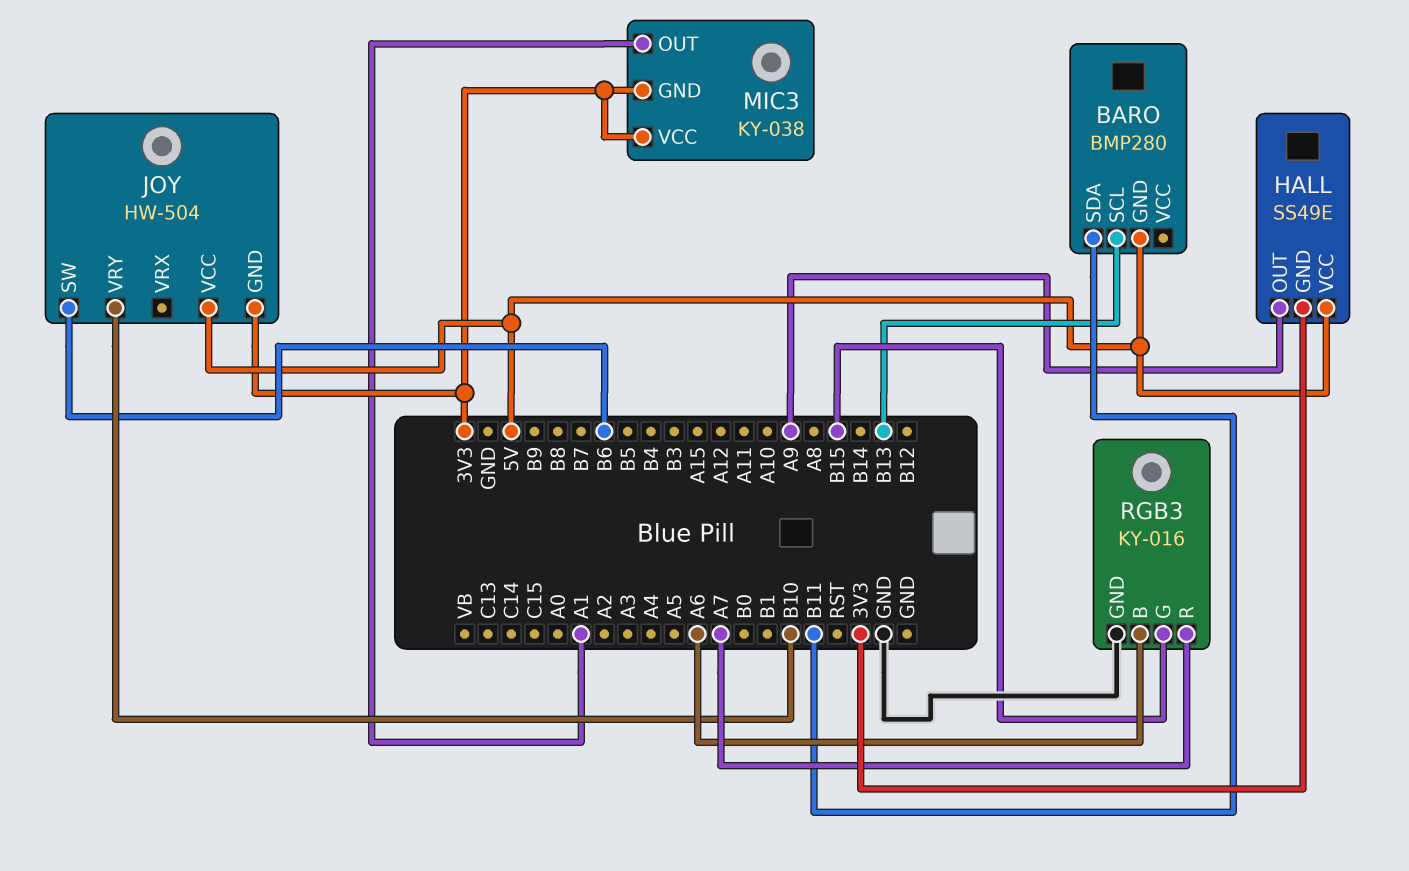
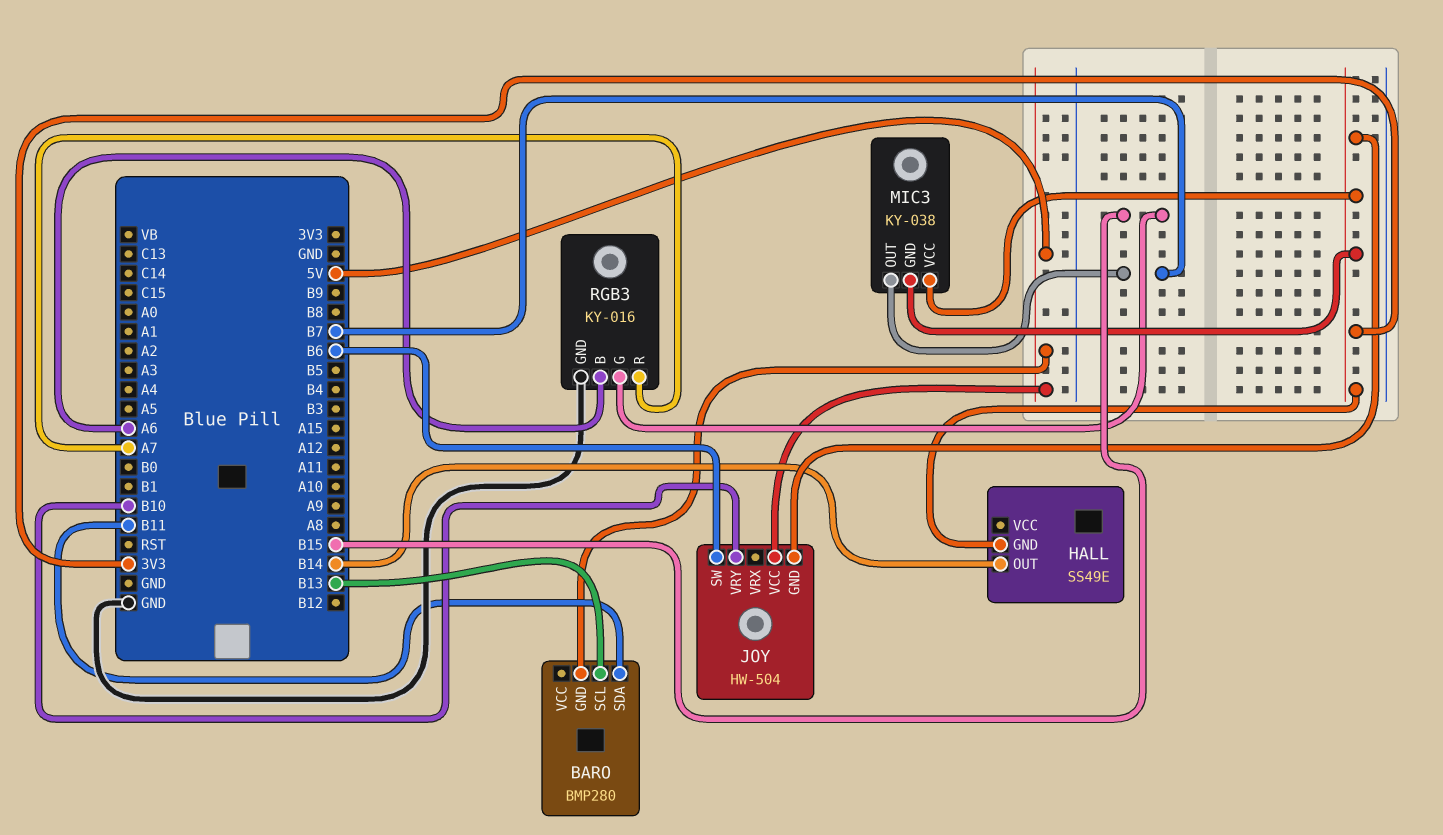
HALL pin OUT: A9 -> B14
HALL pin VCC: 5V -> none
MIC3 pin OUT: A1 -> B7

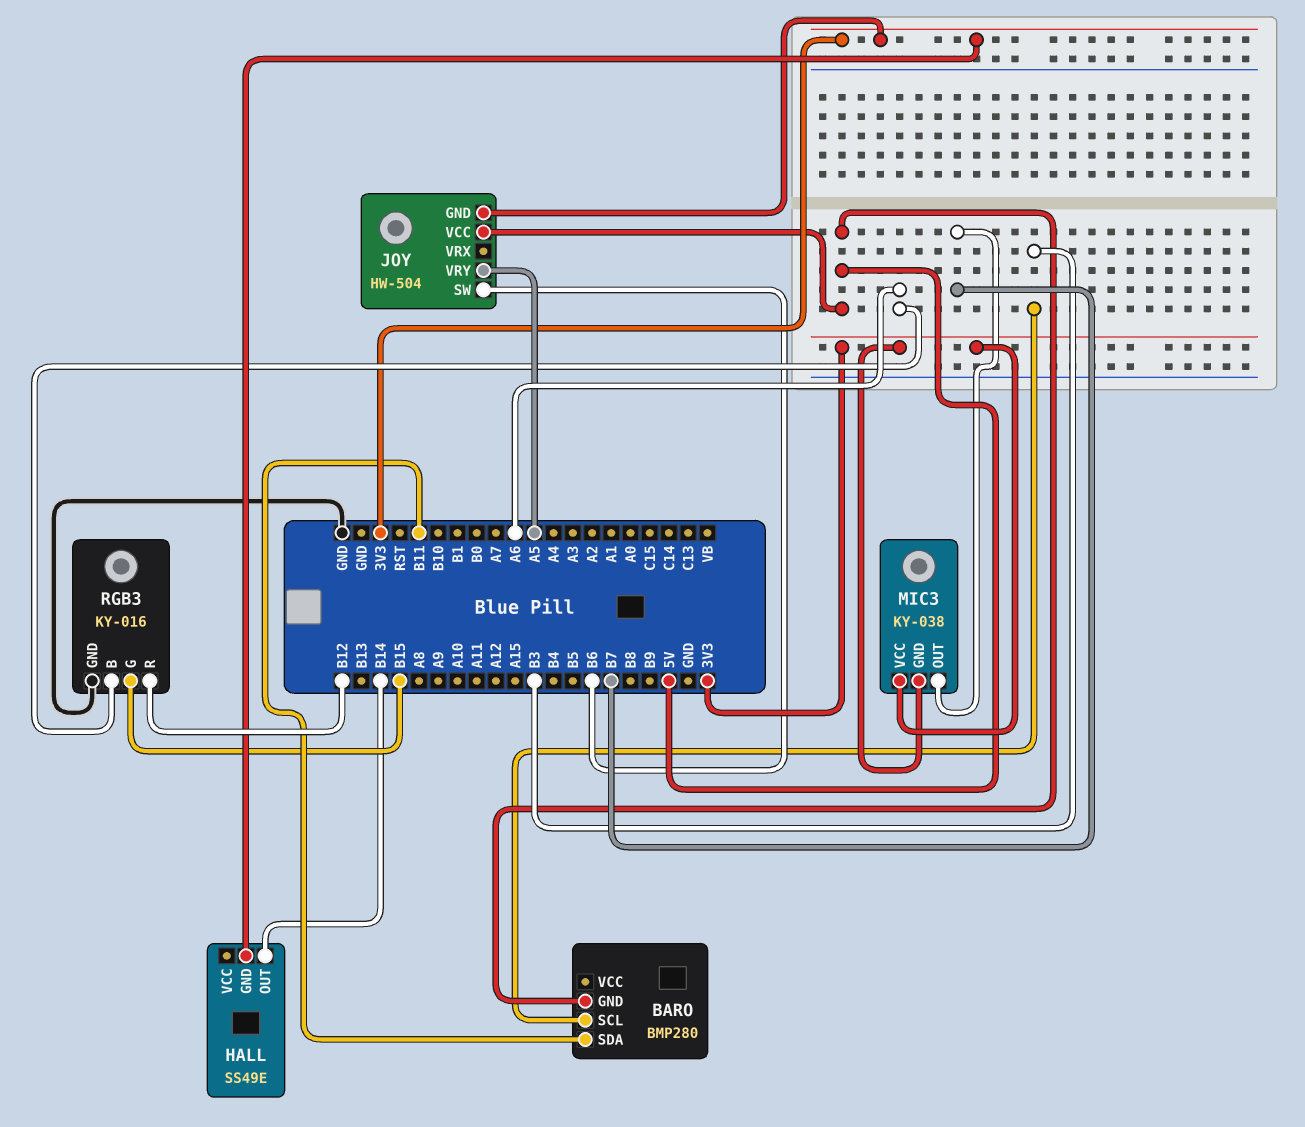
BARO pin SCL: B13 -> B3
JOY pin VRY: B10 -> A5
RGB3 pin R: A7 -> B12

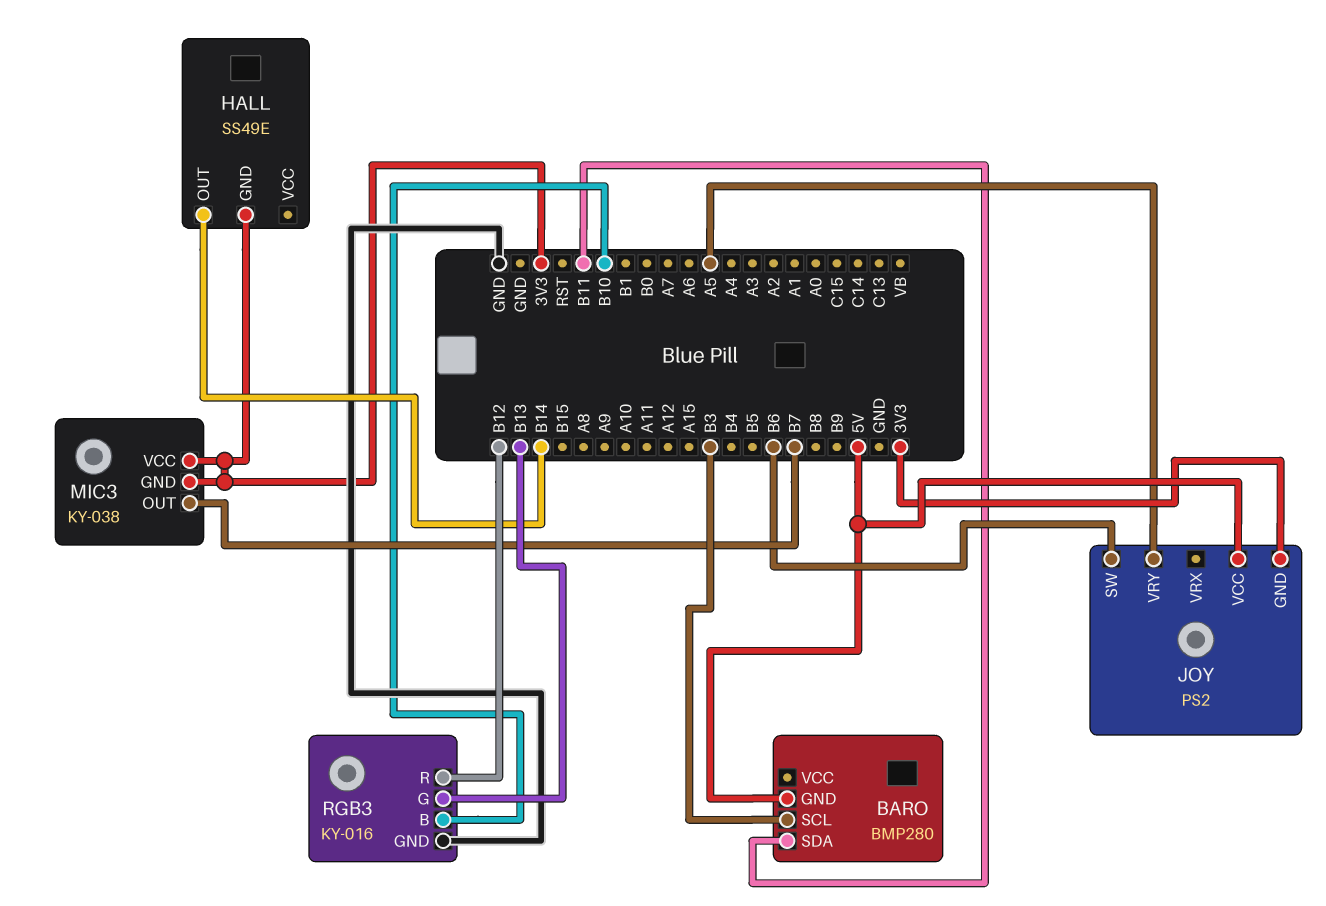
JOY: HW-504 -> PS2
RGB3 pin B: A6 -> B10
RGB3 pin G: B15 -> B13

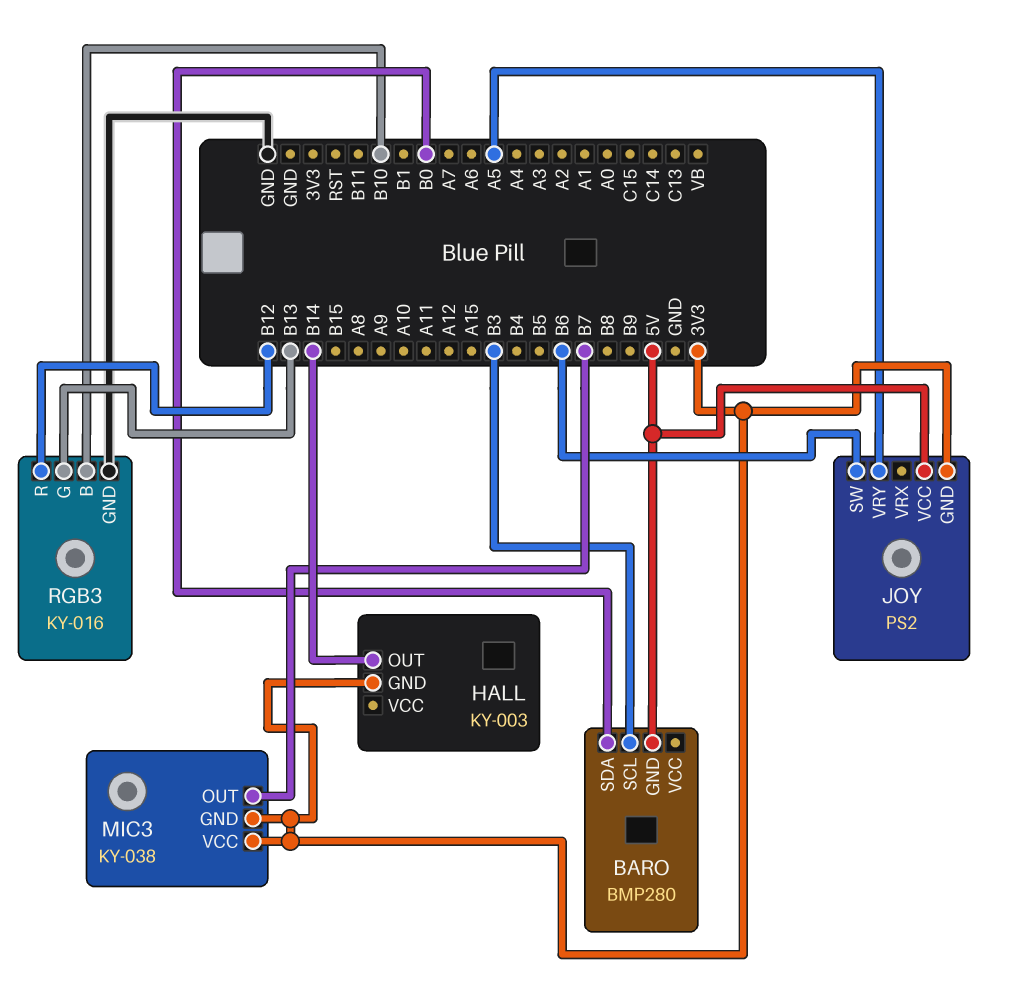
BARO pin SDA: B11 -> B0
HALL: SS49E -> KY-003

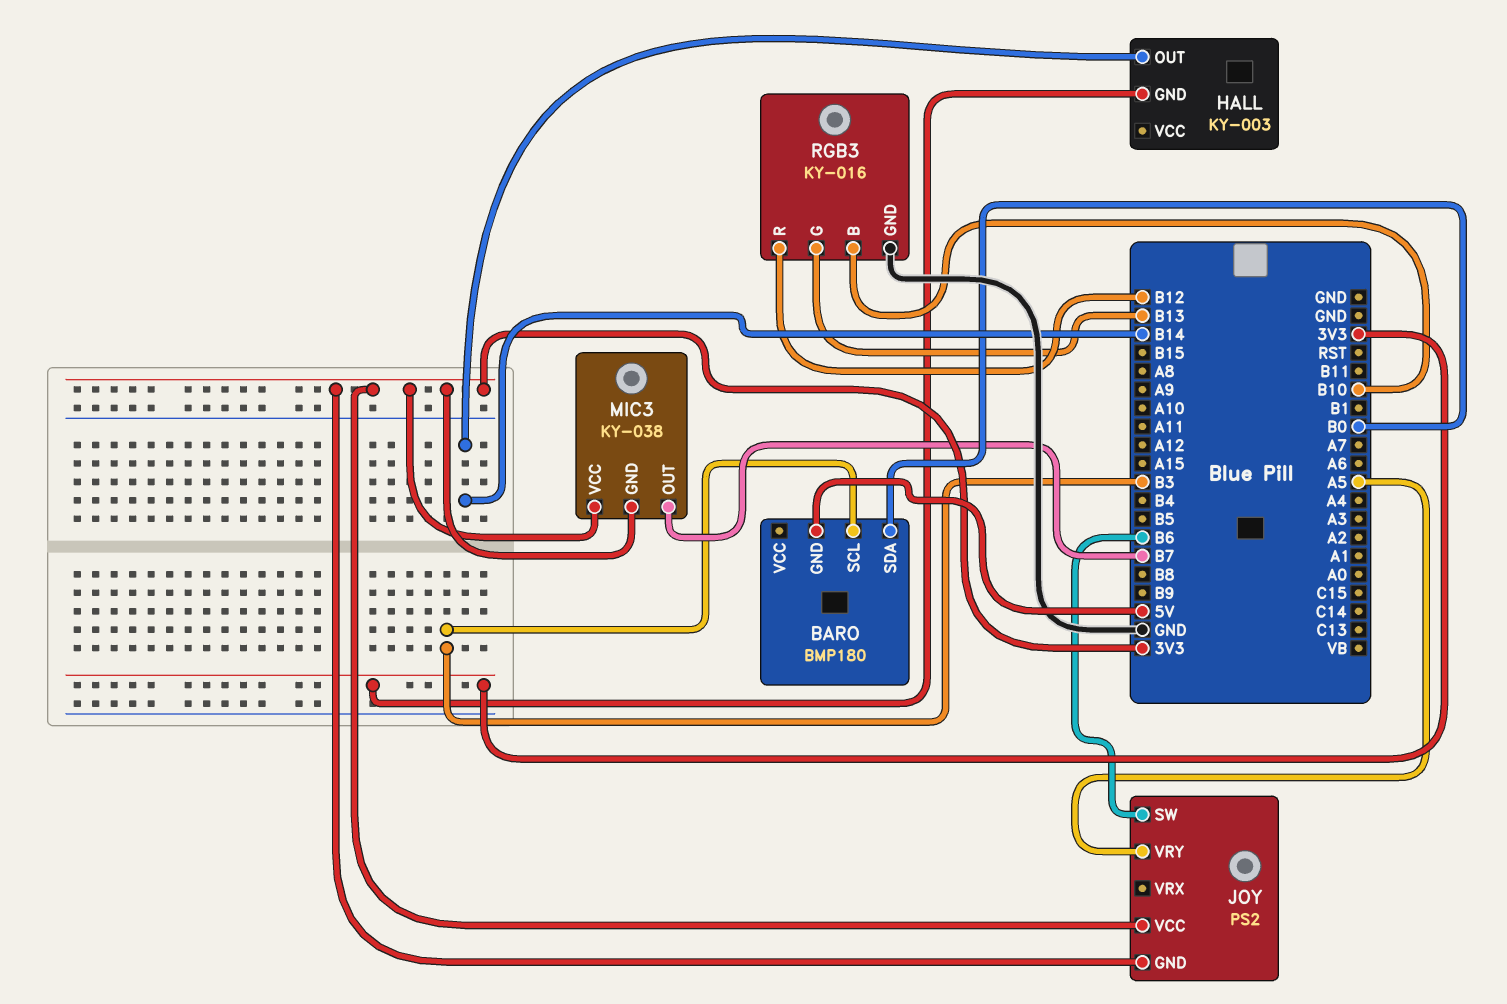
BARO: BMP280 -> BMP180
JOY pin VCC: 5V -> 3V3

